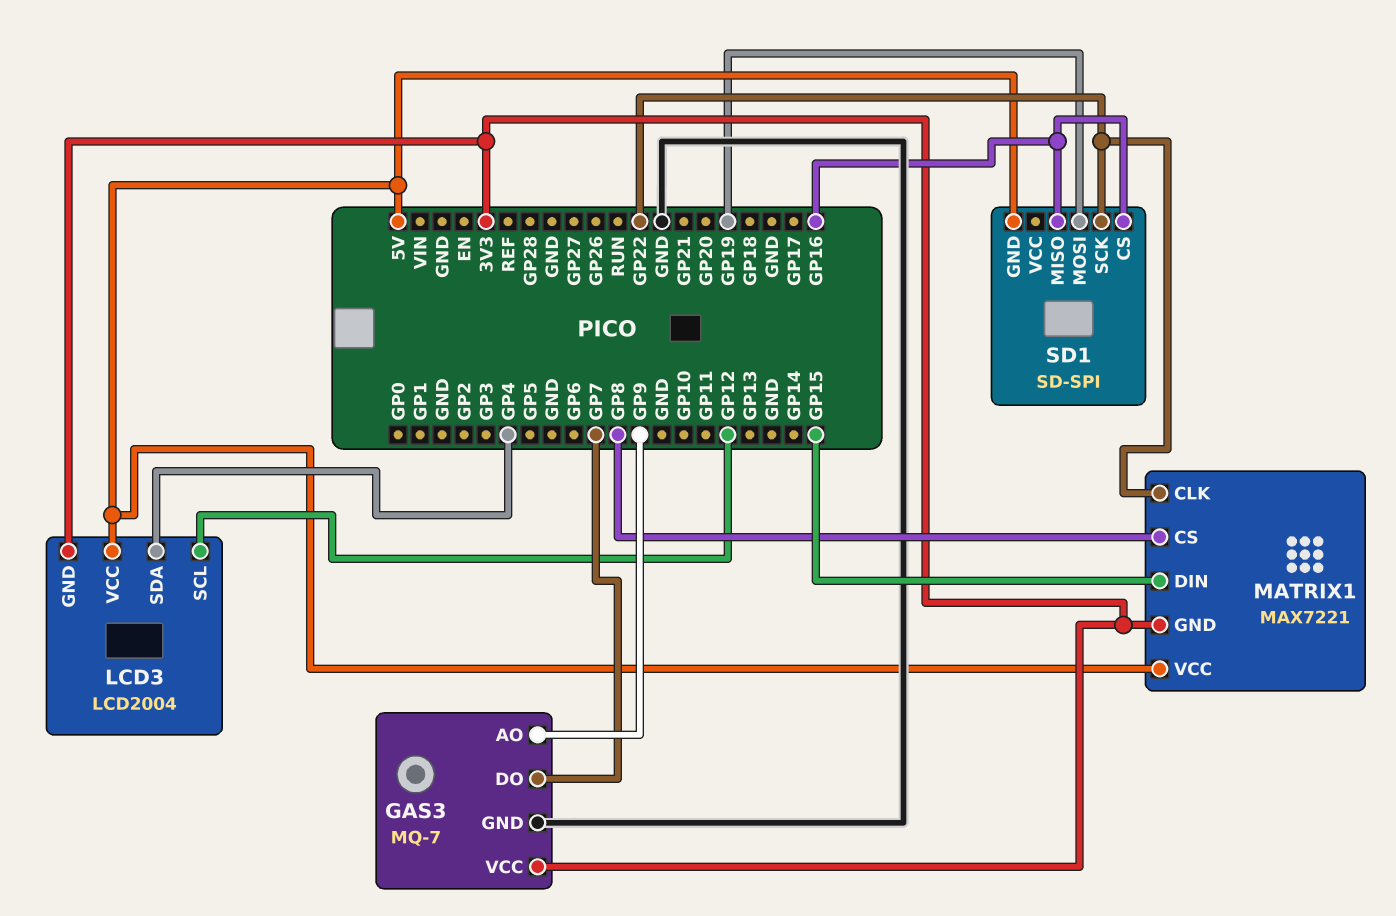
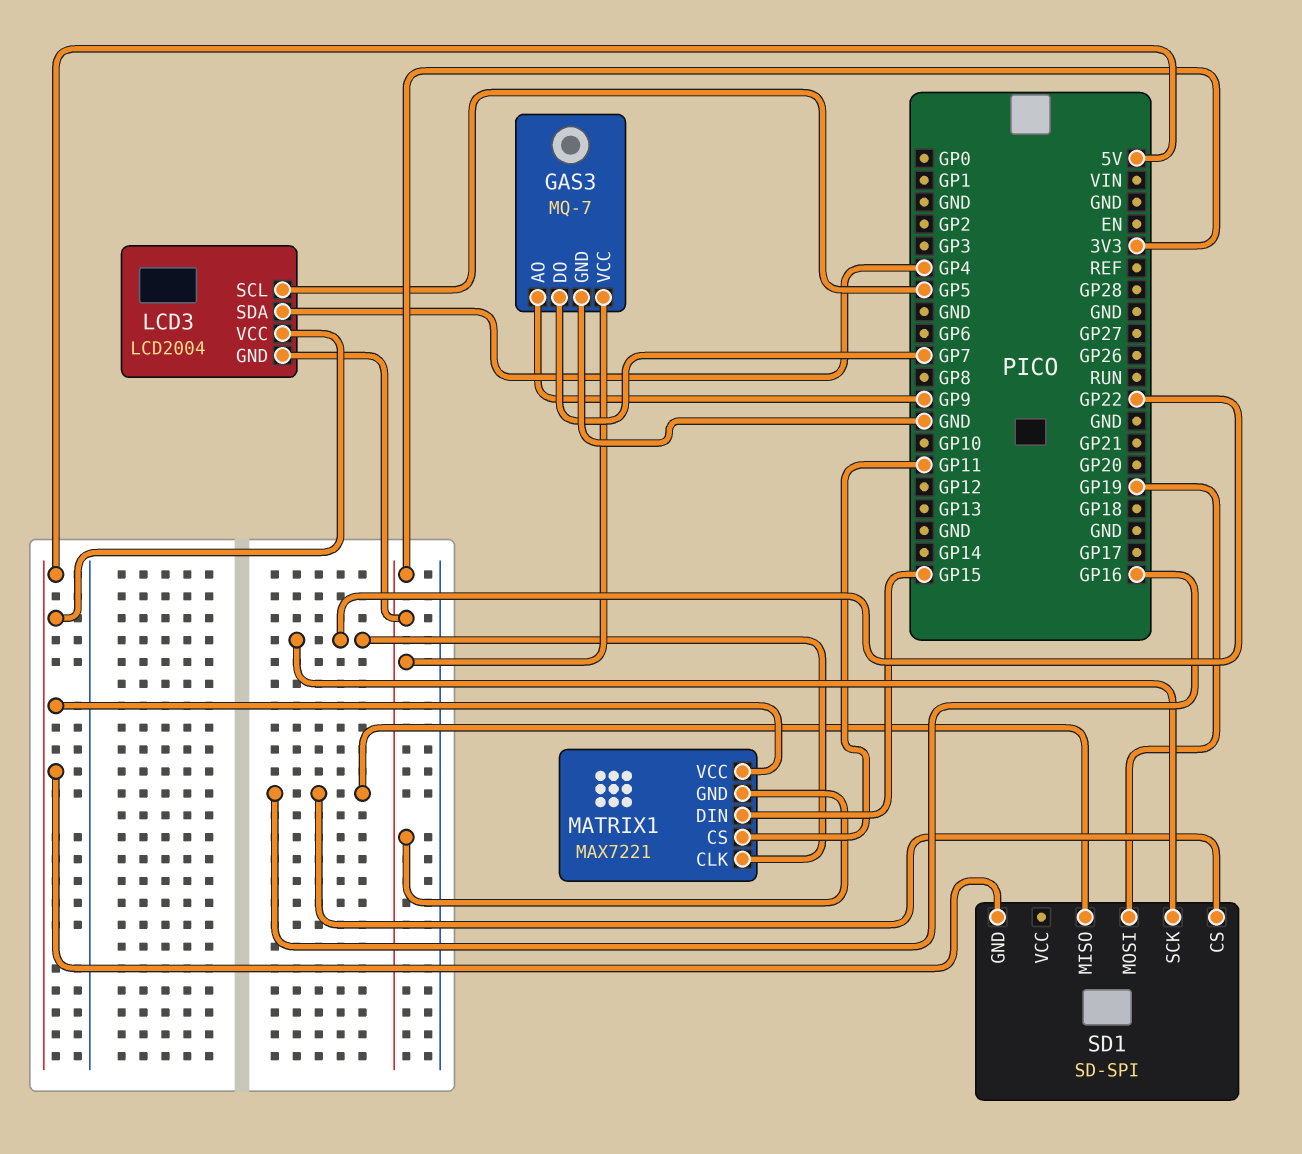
LCD3 pin SCL: GP12 -> GP5
MATRIX1 pin CS: GP8 -> GP11

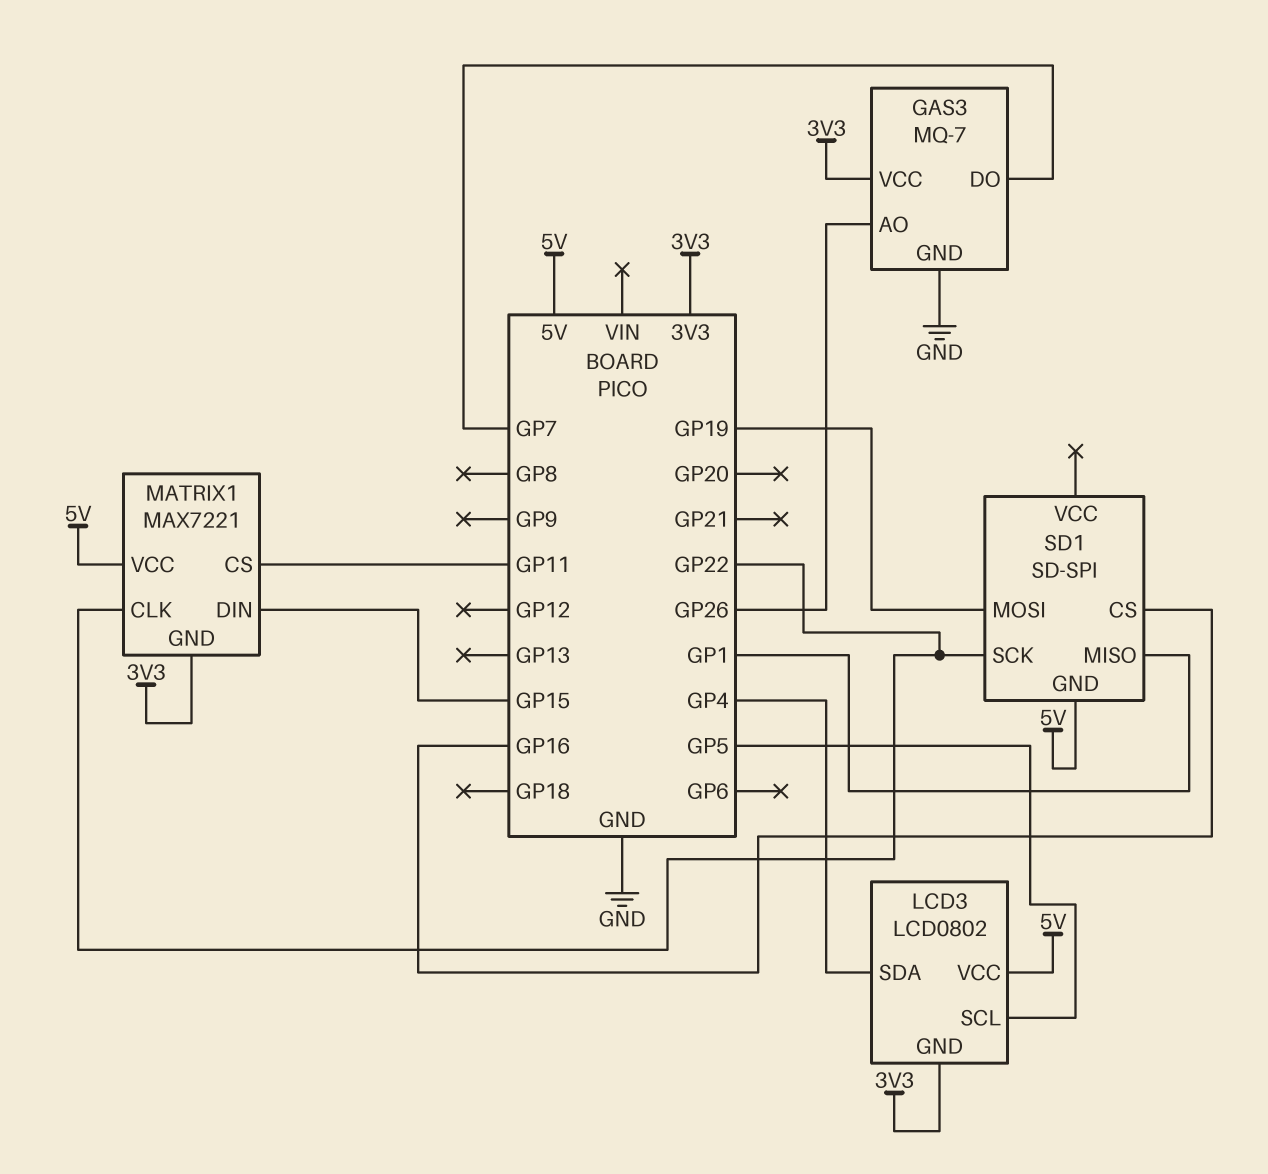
GAS3 pin AO: GP9 -> GP26
LCD3: LCD2004 -> LCD0802
SD1 pin MISO: GP16 -> GP1

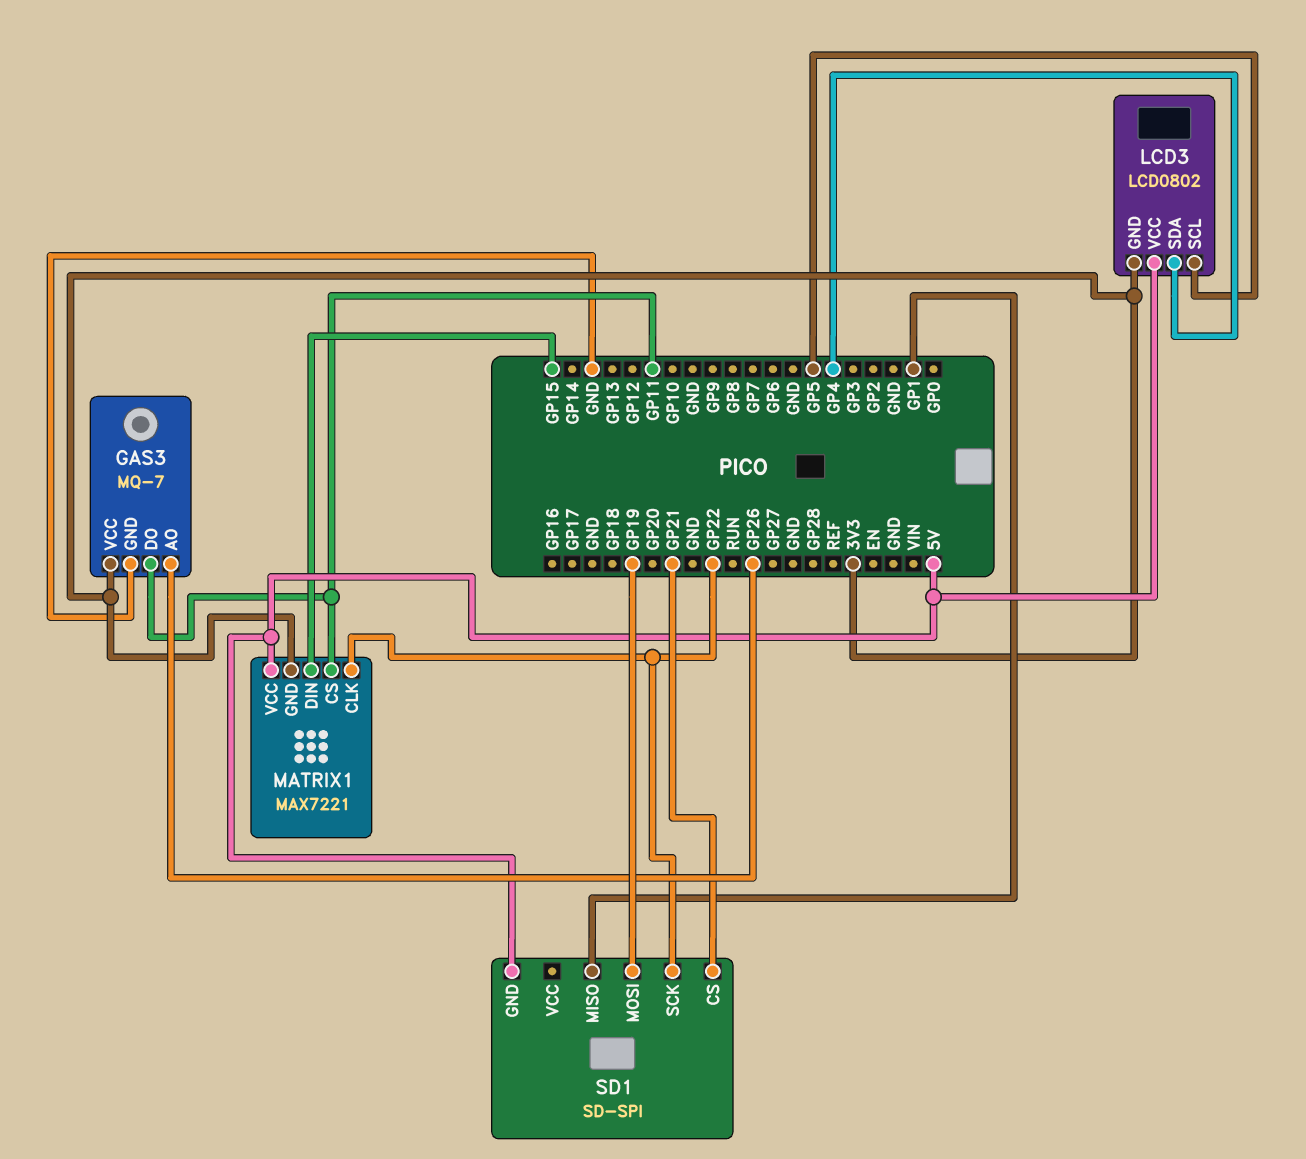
GAS3 pin DO: GP7 -> GP11
SD1 pin CS: GP16 -> GP21

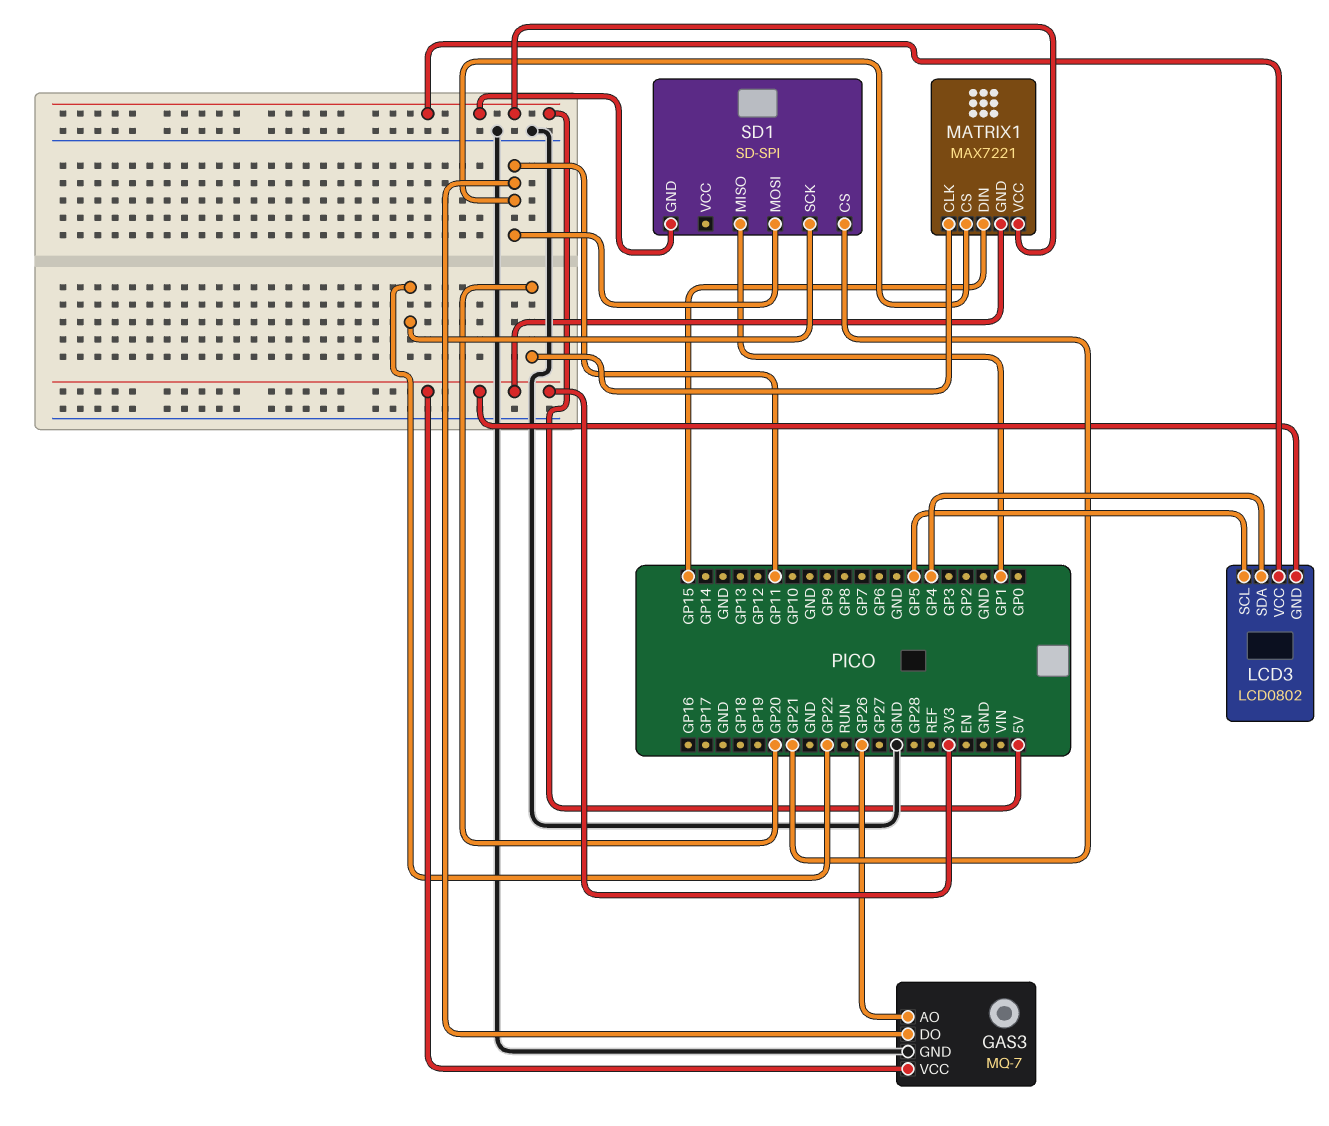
MATRIX1 pin CLK: GP22 -> GP20
SD1 pin MOSI: GP19 -> GP11

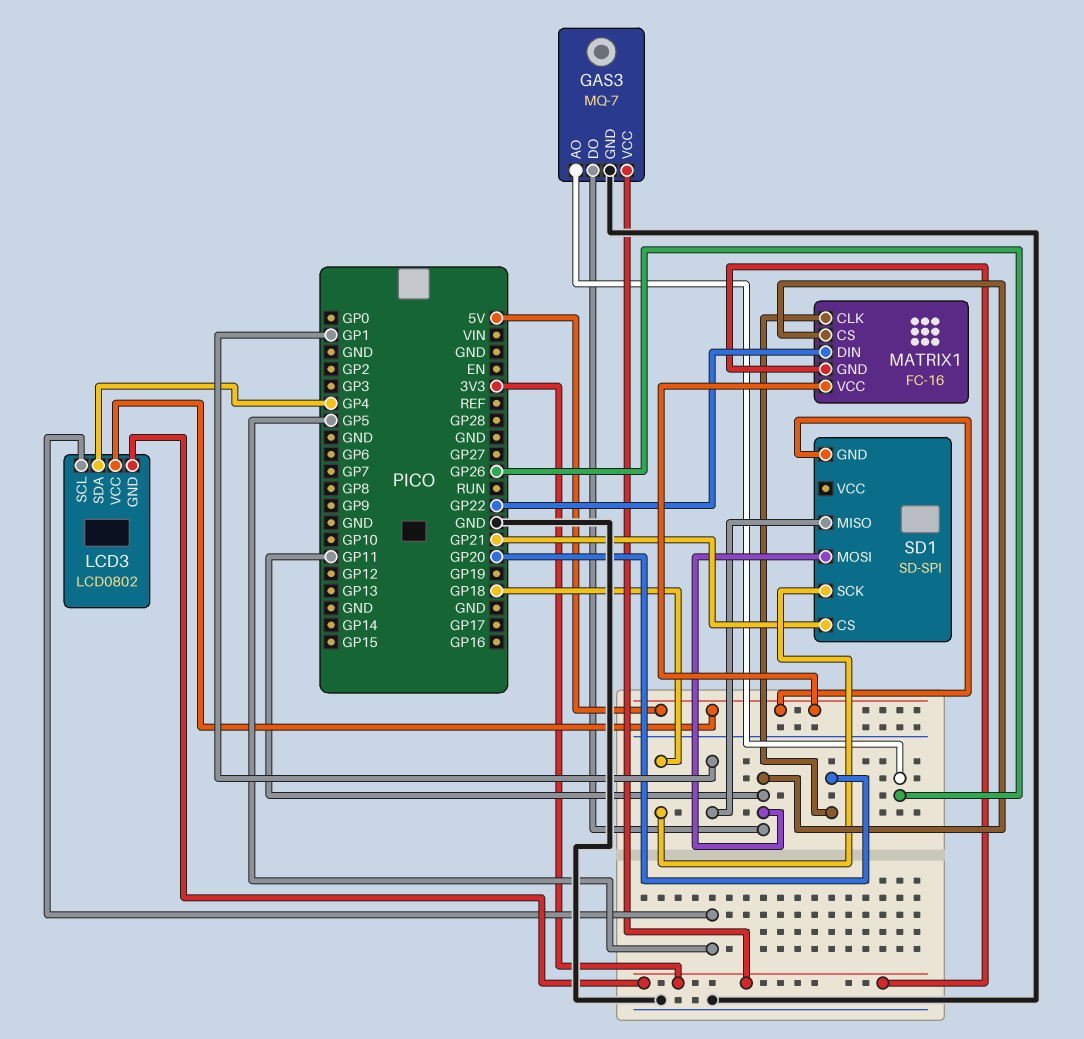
MATRIX1: MAX7221 -> FC-16
MATRIX1 pin DIN: GP15 -> GP22
SD1 pin SCK: GP22 -> GP18

